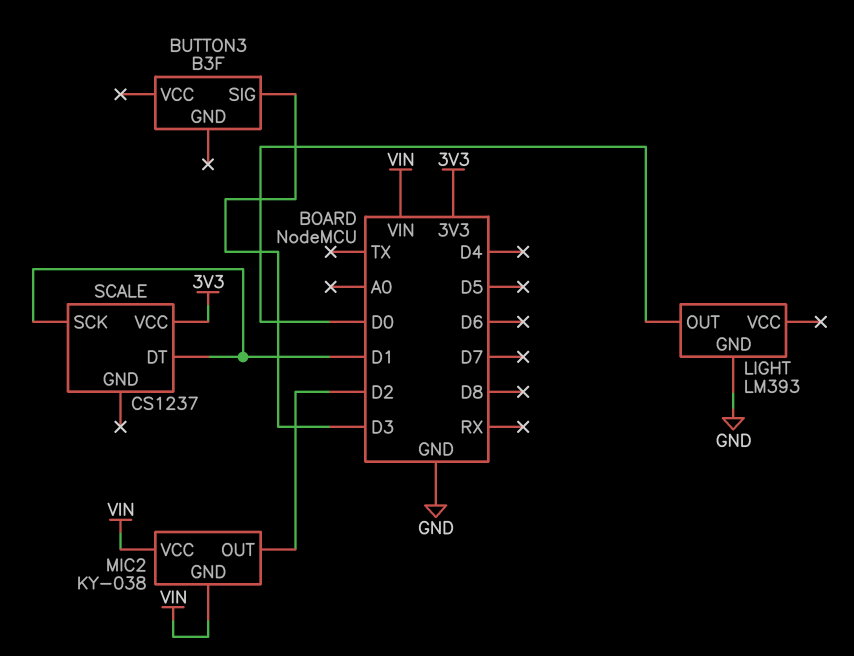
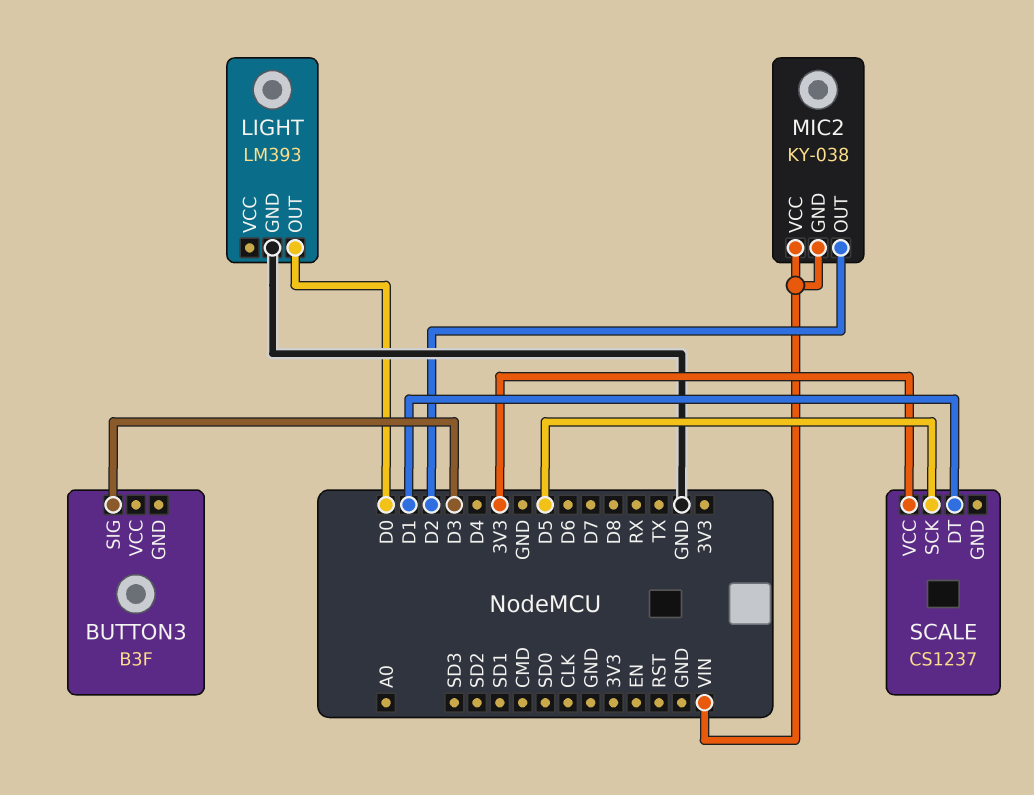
SCALE pin SCK: D1 -> D5

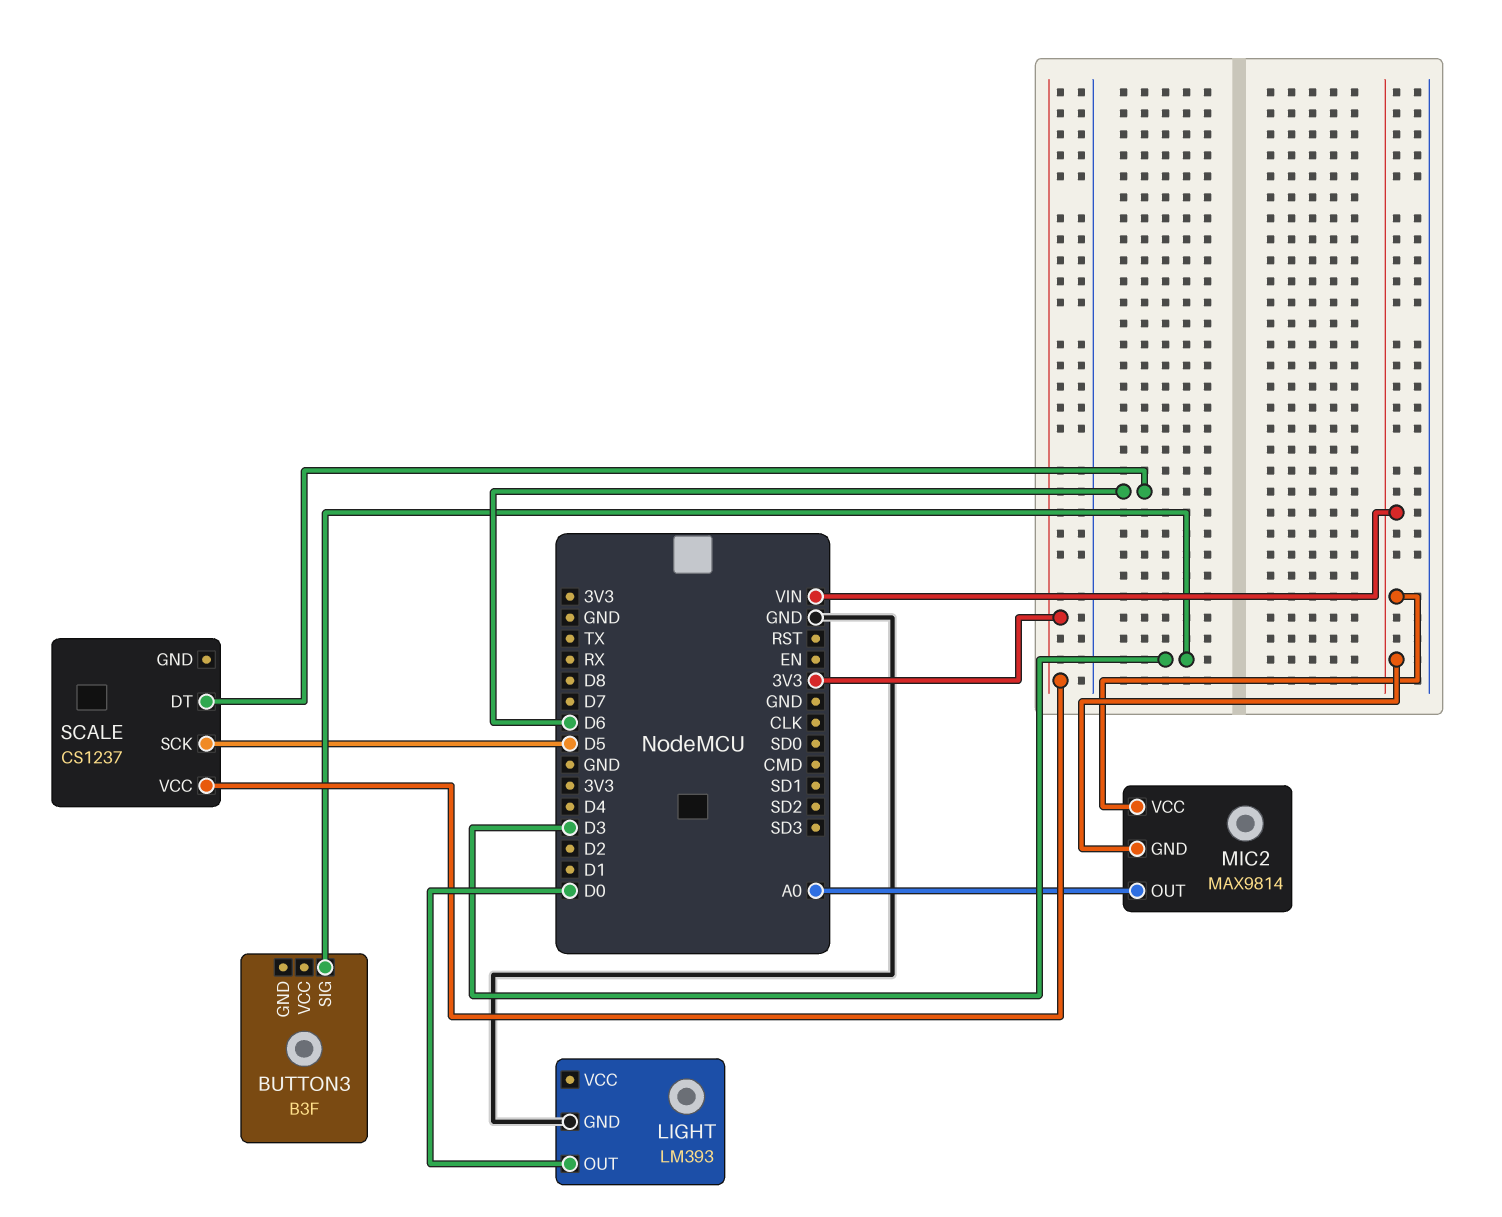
MIC2: KY-038 -> MAX9814
MIC2 pin OUT: D2 -> A0
SCALE pin DT: D1 -> D6

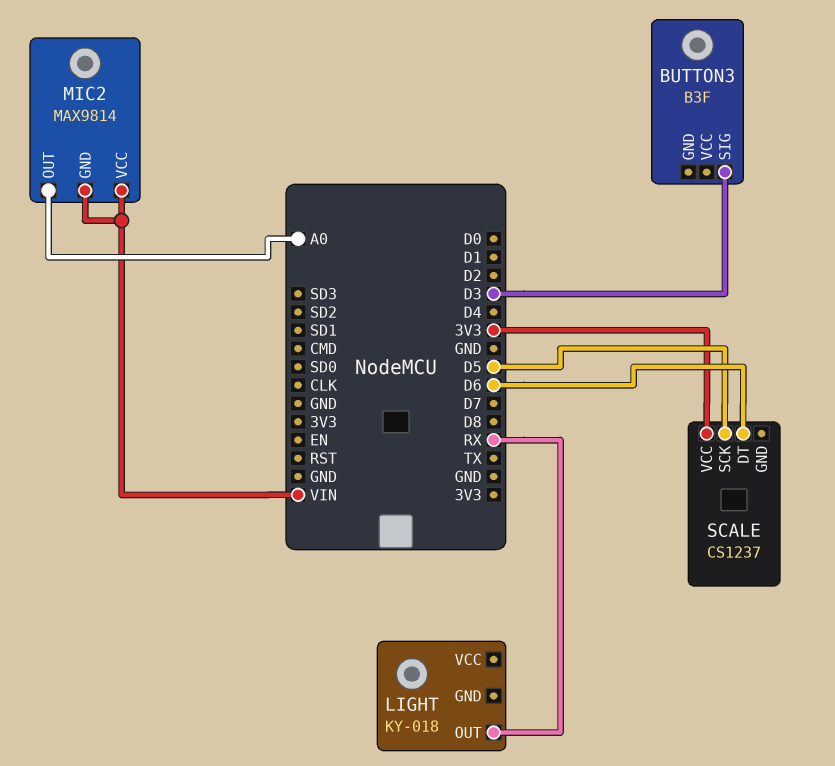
LIGHT: LM393 -> KY-018
LIGHT pin GND: GND -> none
LIGHT pin OUT: D0 -> RX

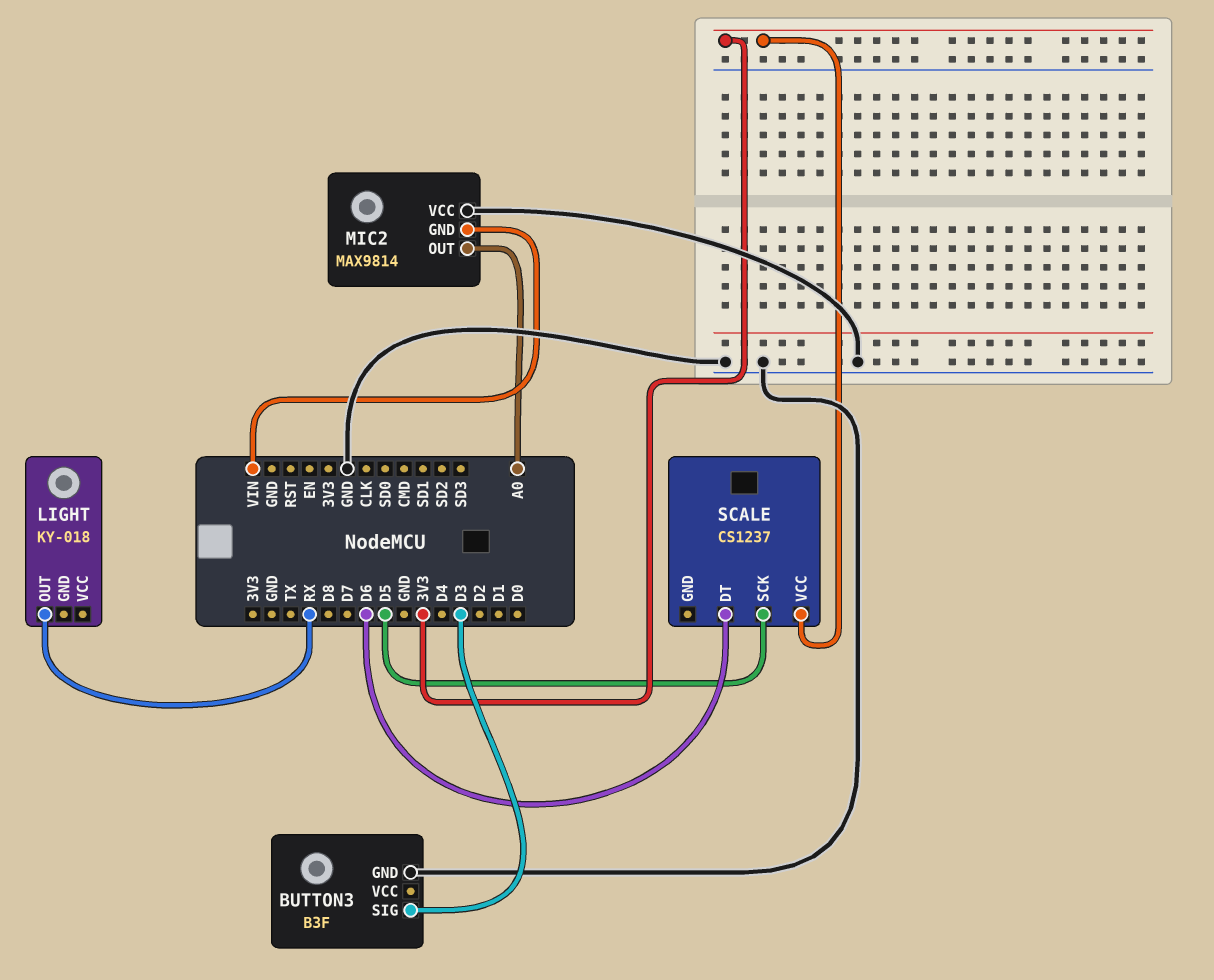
BUTTON3 pin GND: none -> GND
MIC2 pin VCC: VIN -> GND

